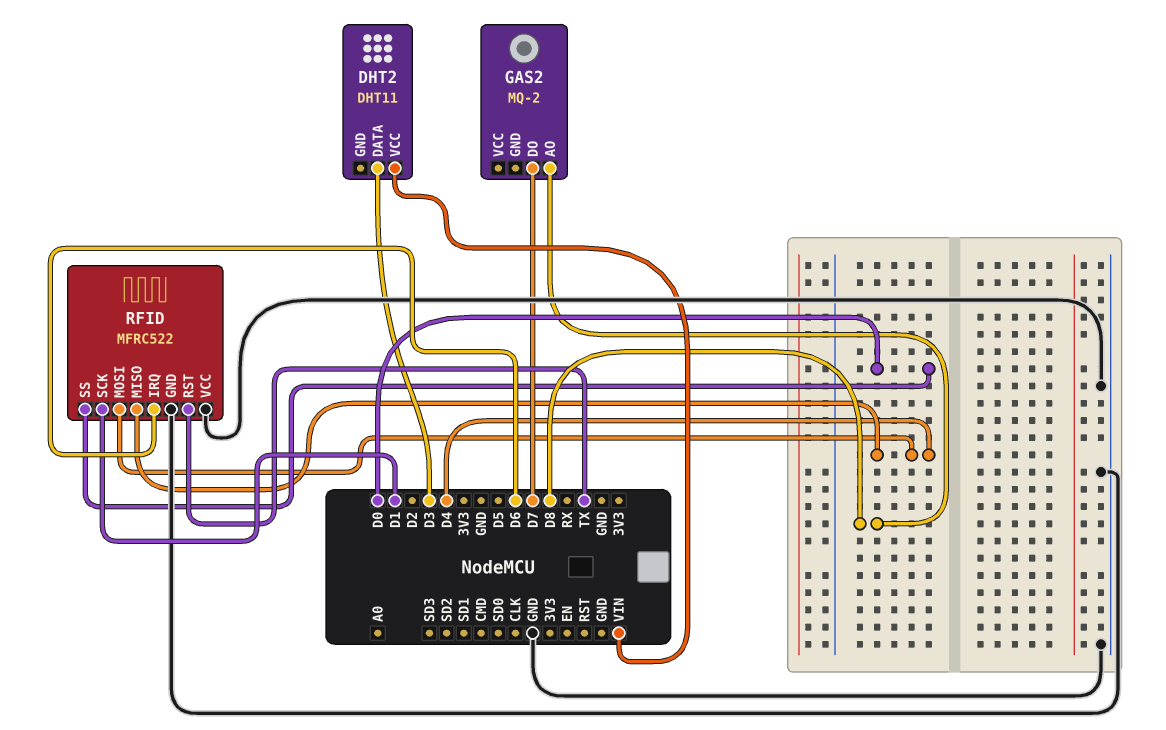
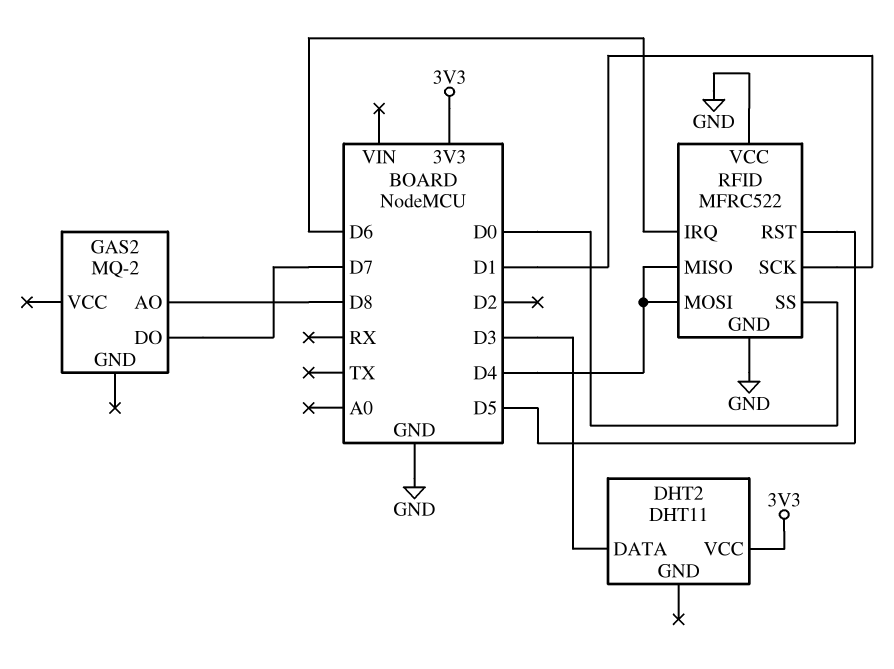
DHT2 pin VCC: VIN -> 3V3
RFID pin RST: TX -> D5

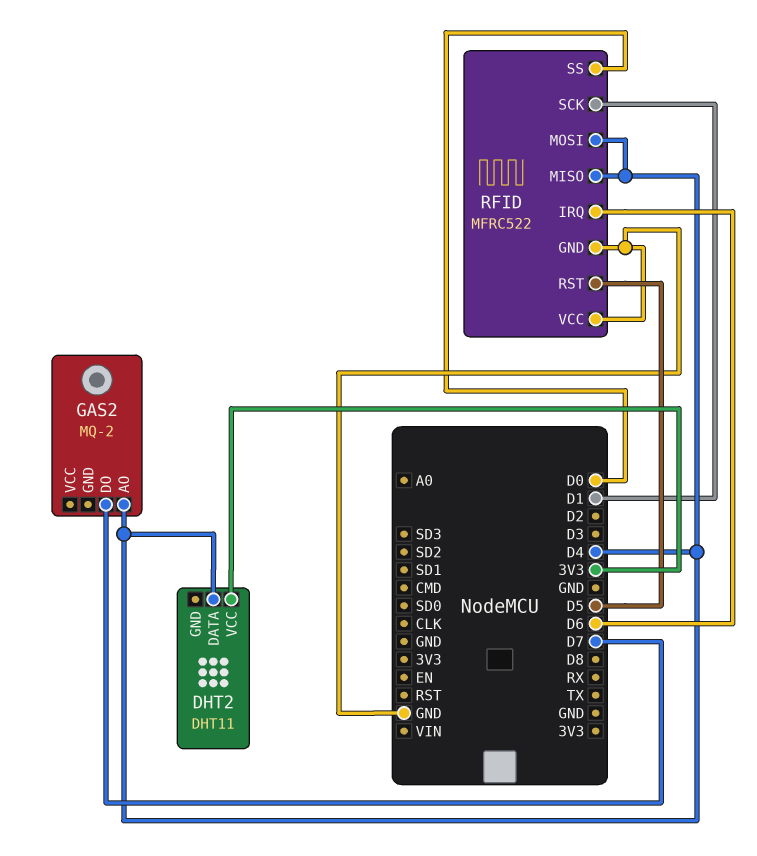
DHT2 pin DATA: D3 -> D4
GAS2 pin AO: D8 -> D4

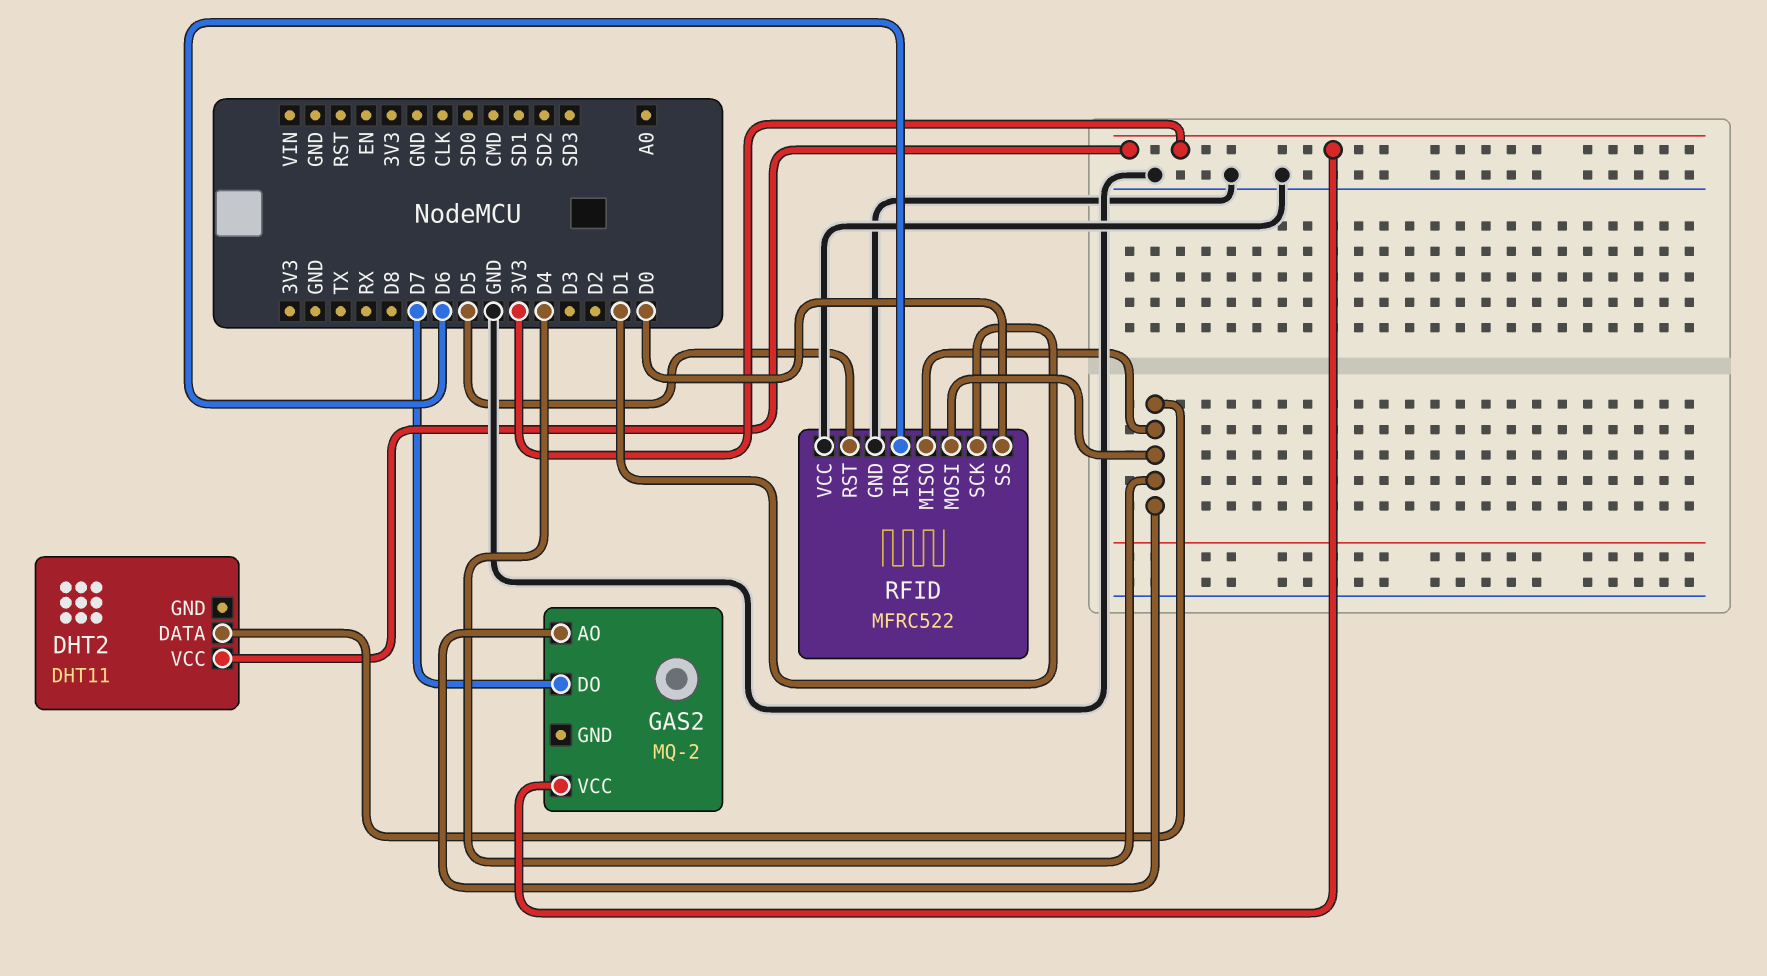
GAS2 pin VCC: none -> 3V3

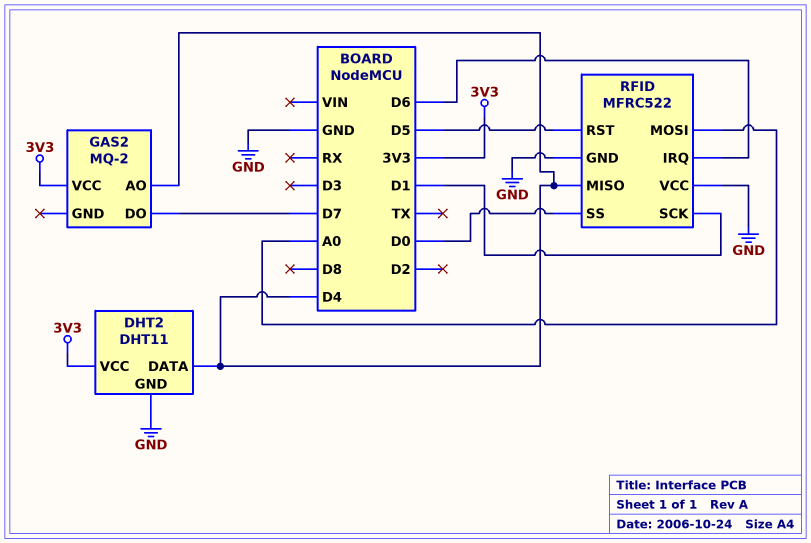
DHT2 pin GND: none -> GND
RFID pin MOSI: D4 -> A0

